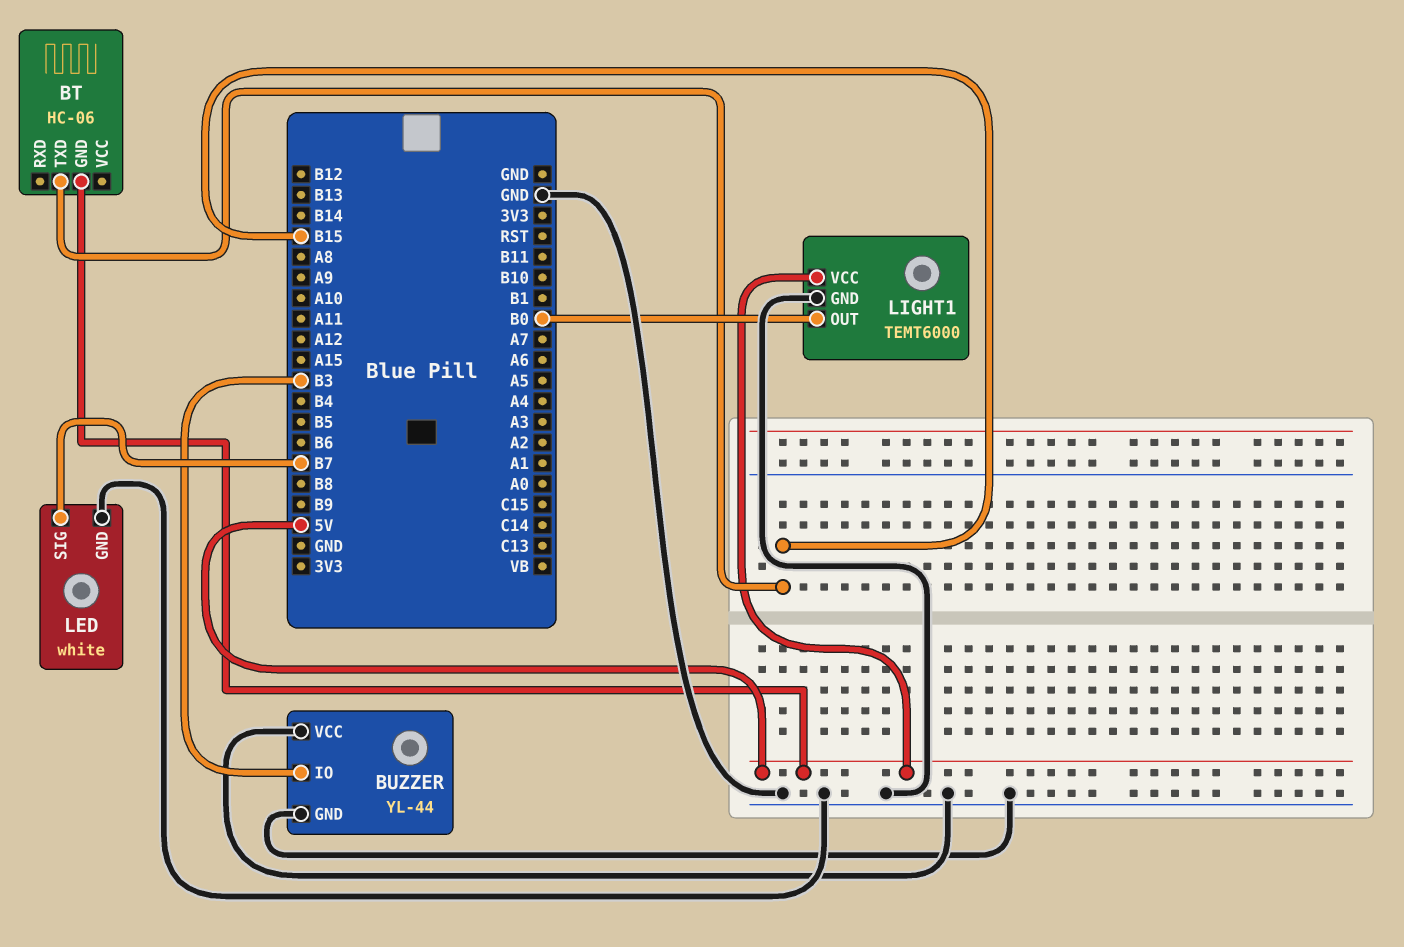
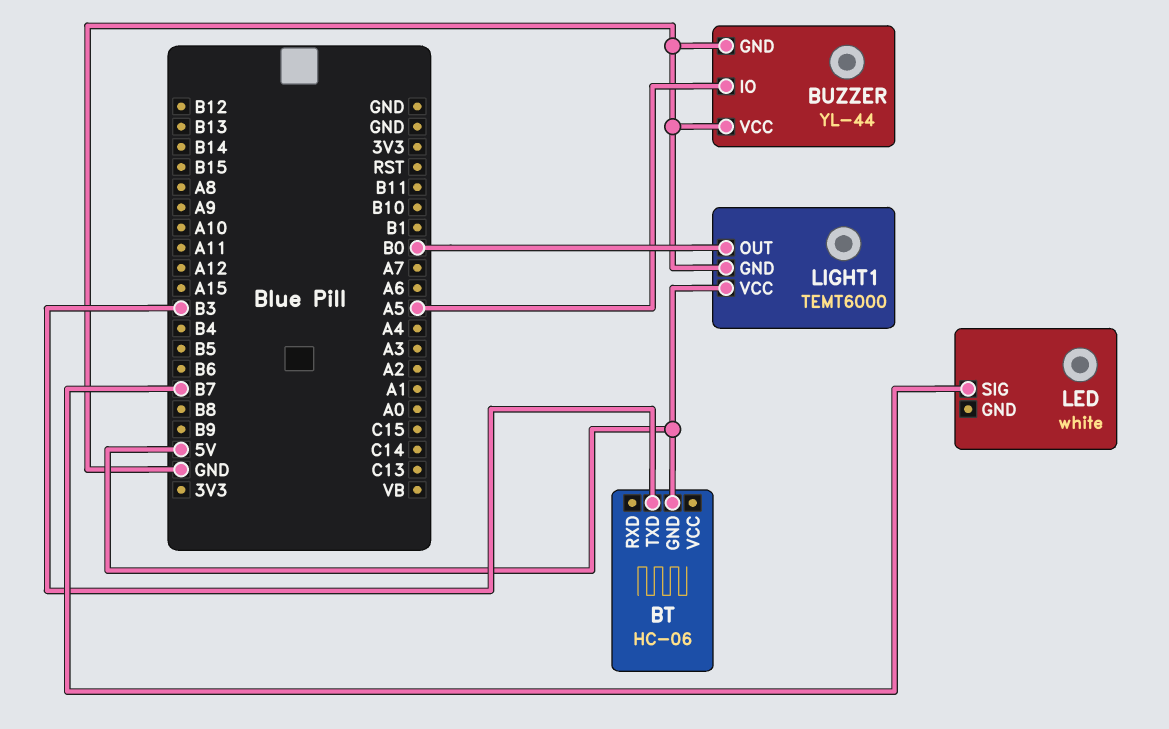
BT pin TXD: B15 -> B3
BUZZER pin IO: B3 -> A5
LED pin GND: GND -> none

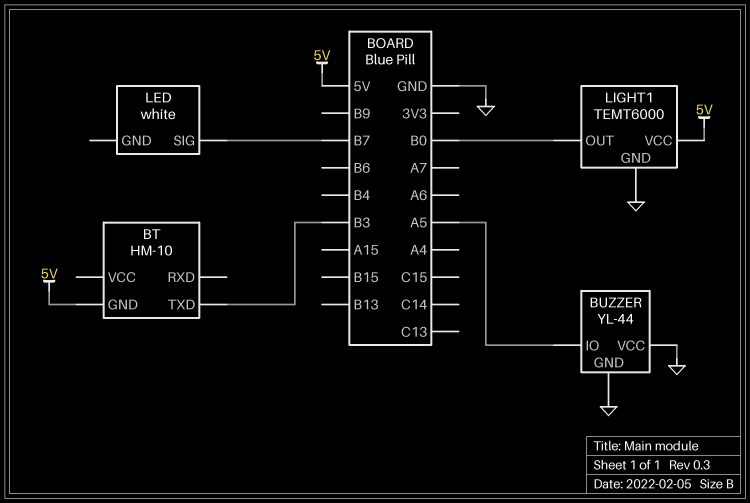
BT: HC-06 -> HM-10

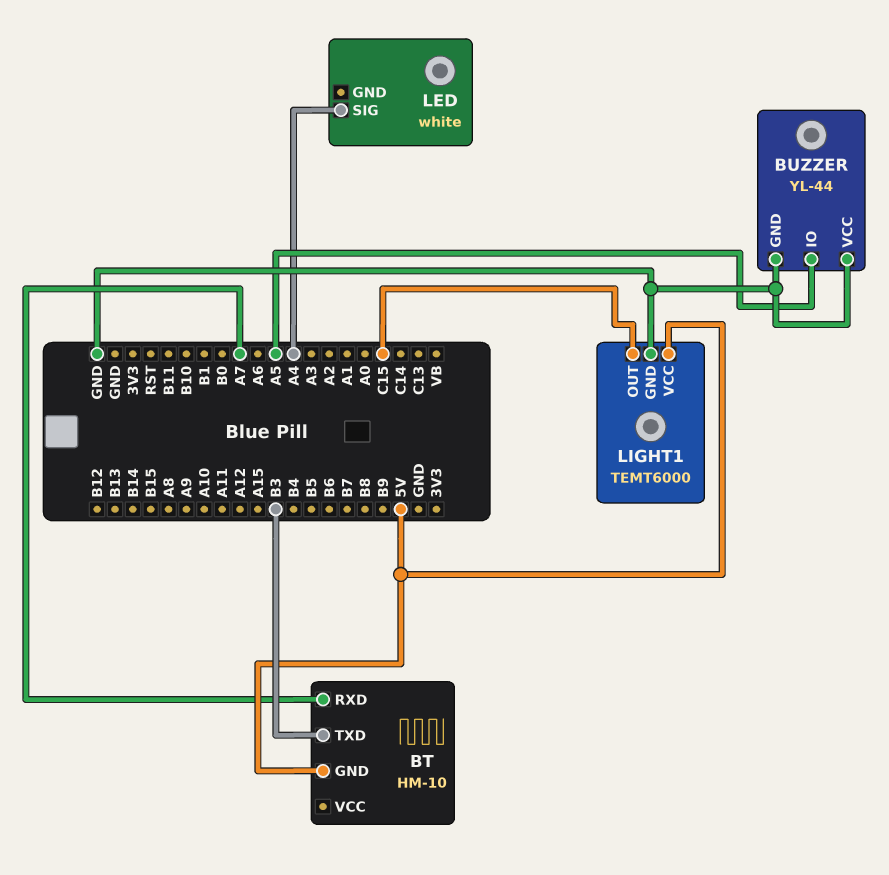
BT pin RXD: none -> A7
LED pin SIG: B7 -> A4
LIGHT1 pin OUT: B0 -> C15

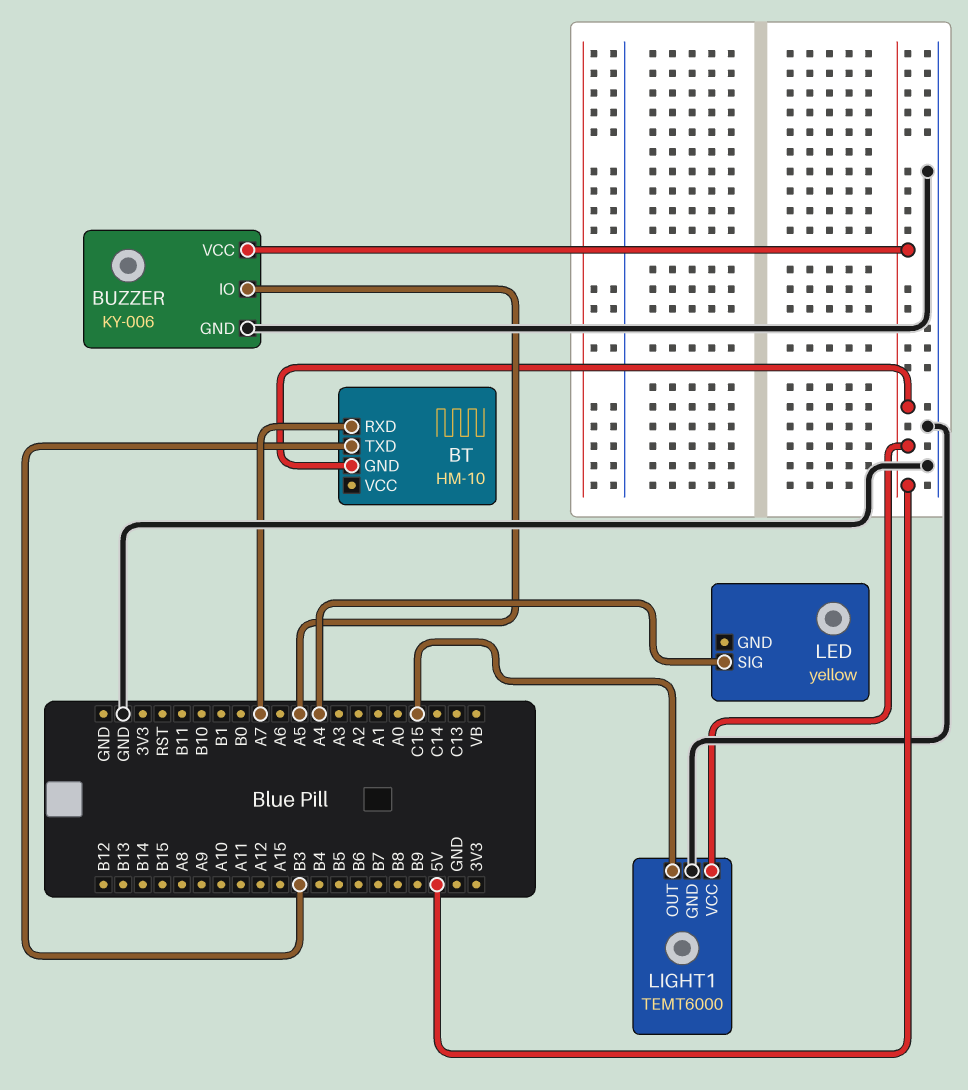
BUZZER: YL-44 -> KY-006
BUZZER pin VCC: GND -> 5V
LED: white -> yellow

